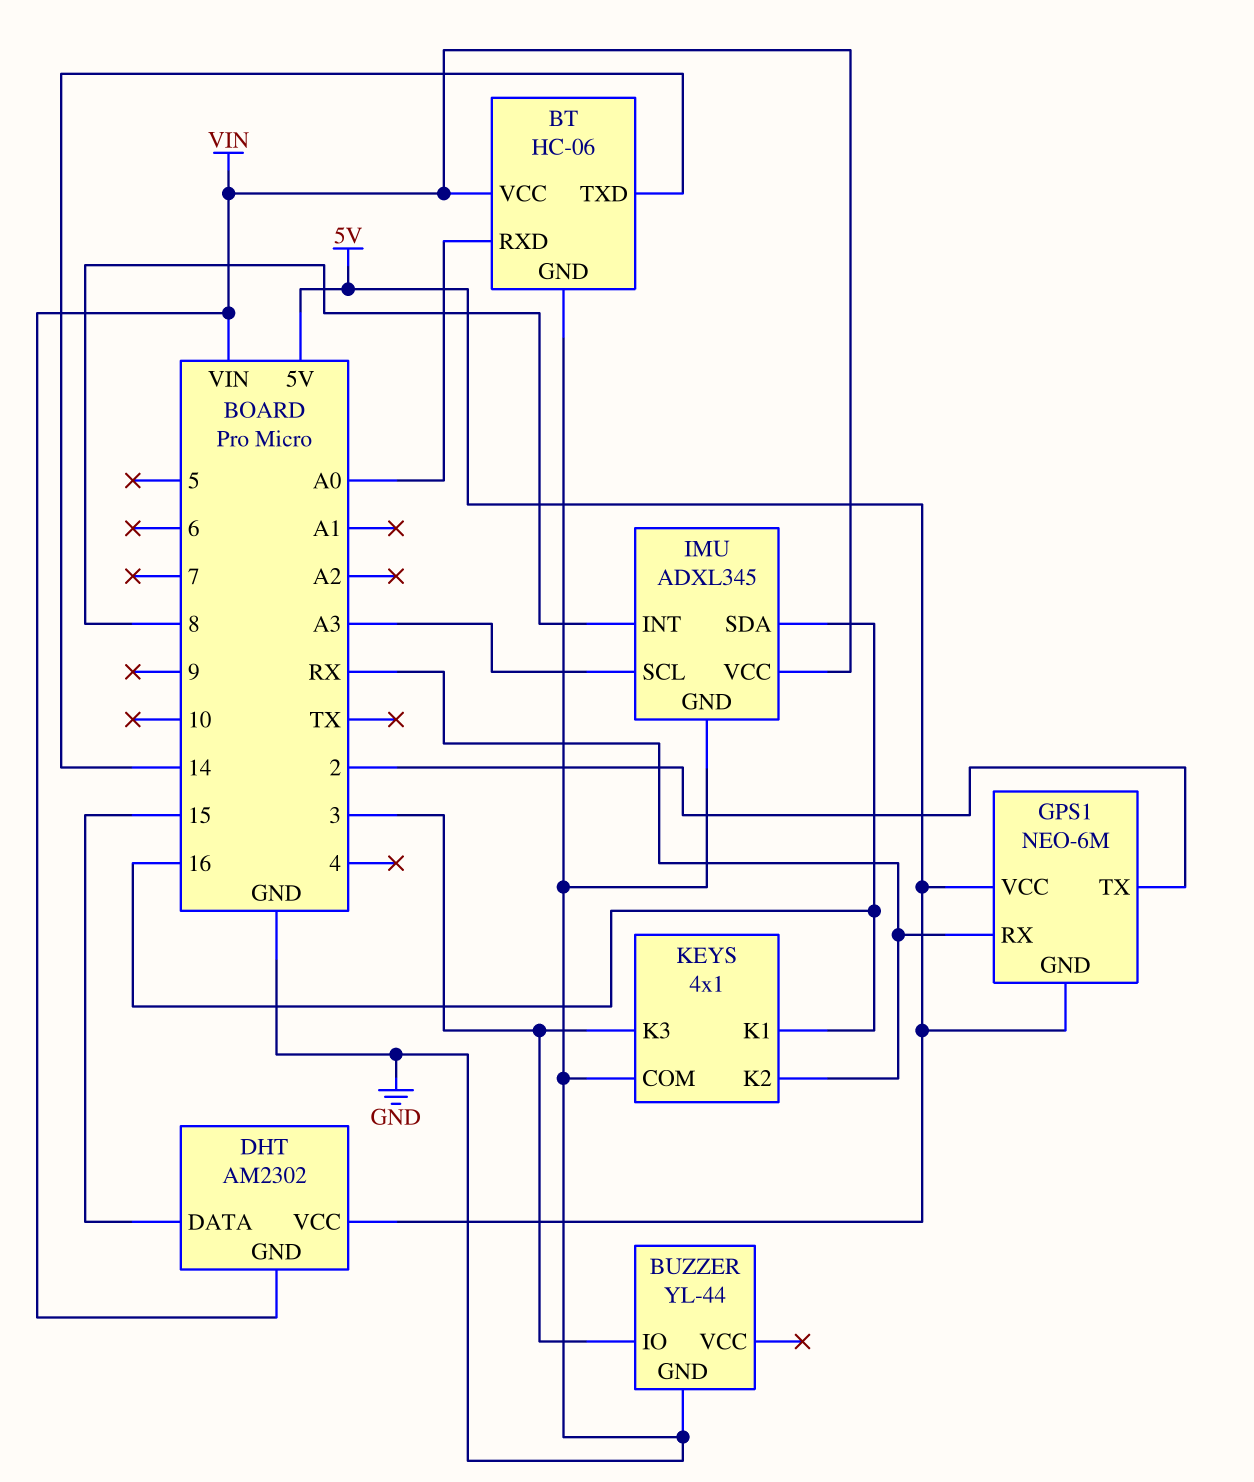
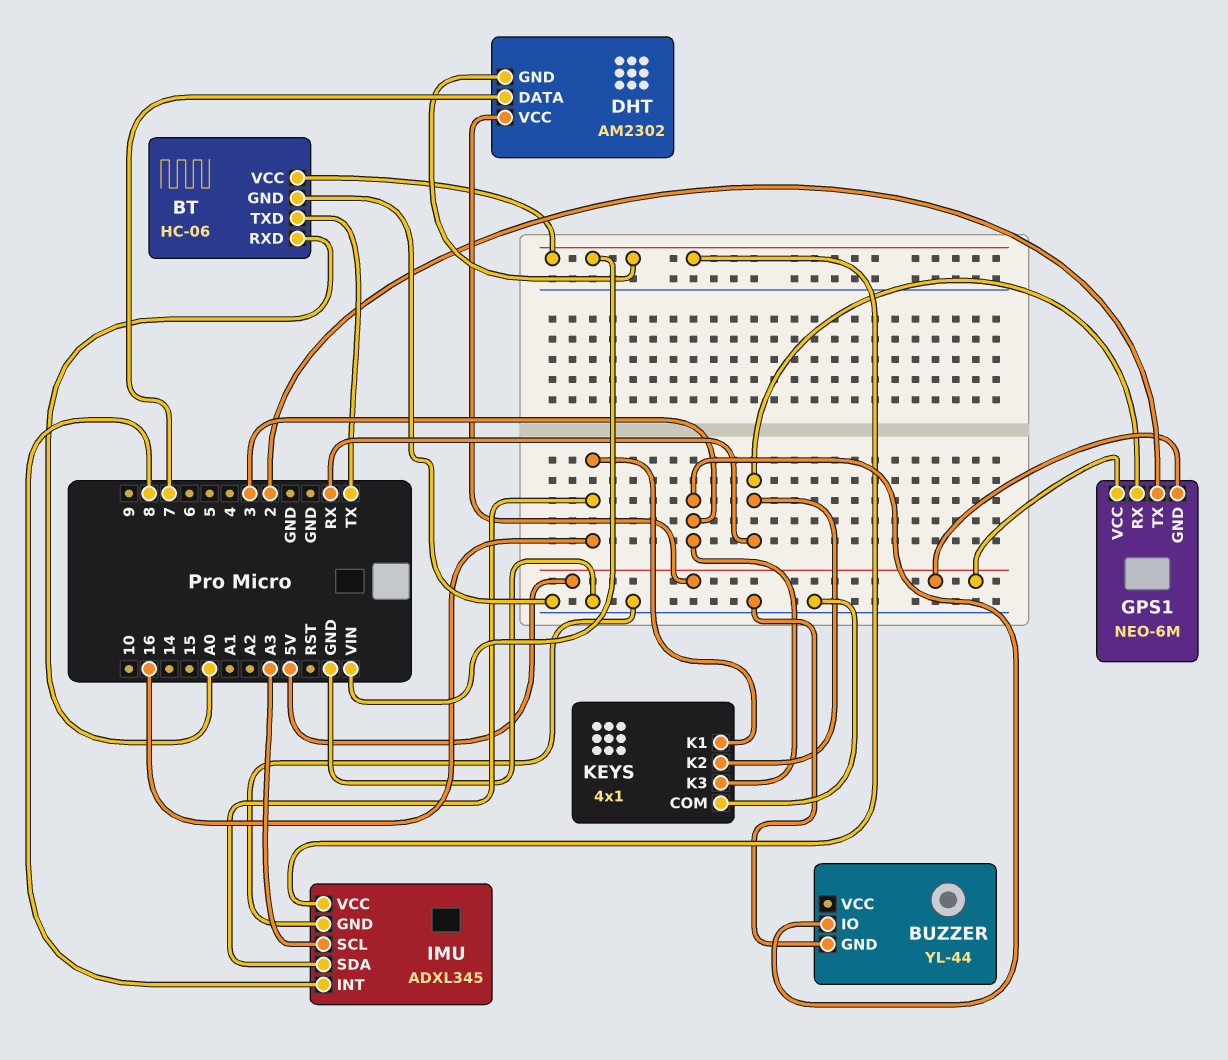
BT pin TXD: 14 -> TX
DHT pin DATA: 15 -> 7

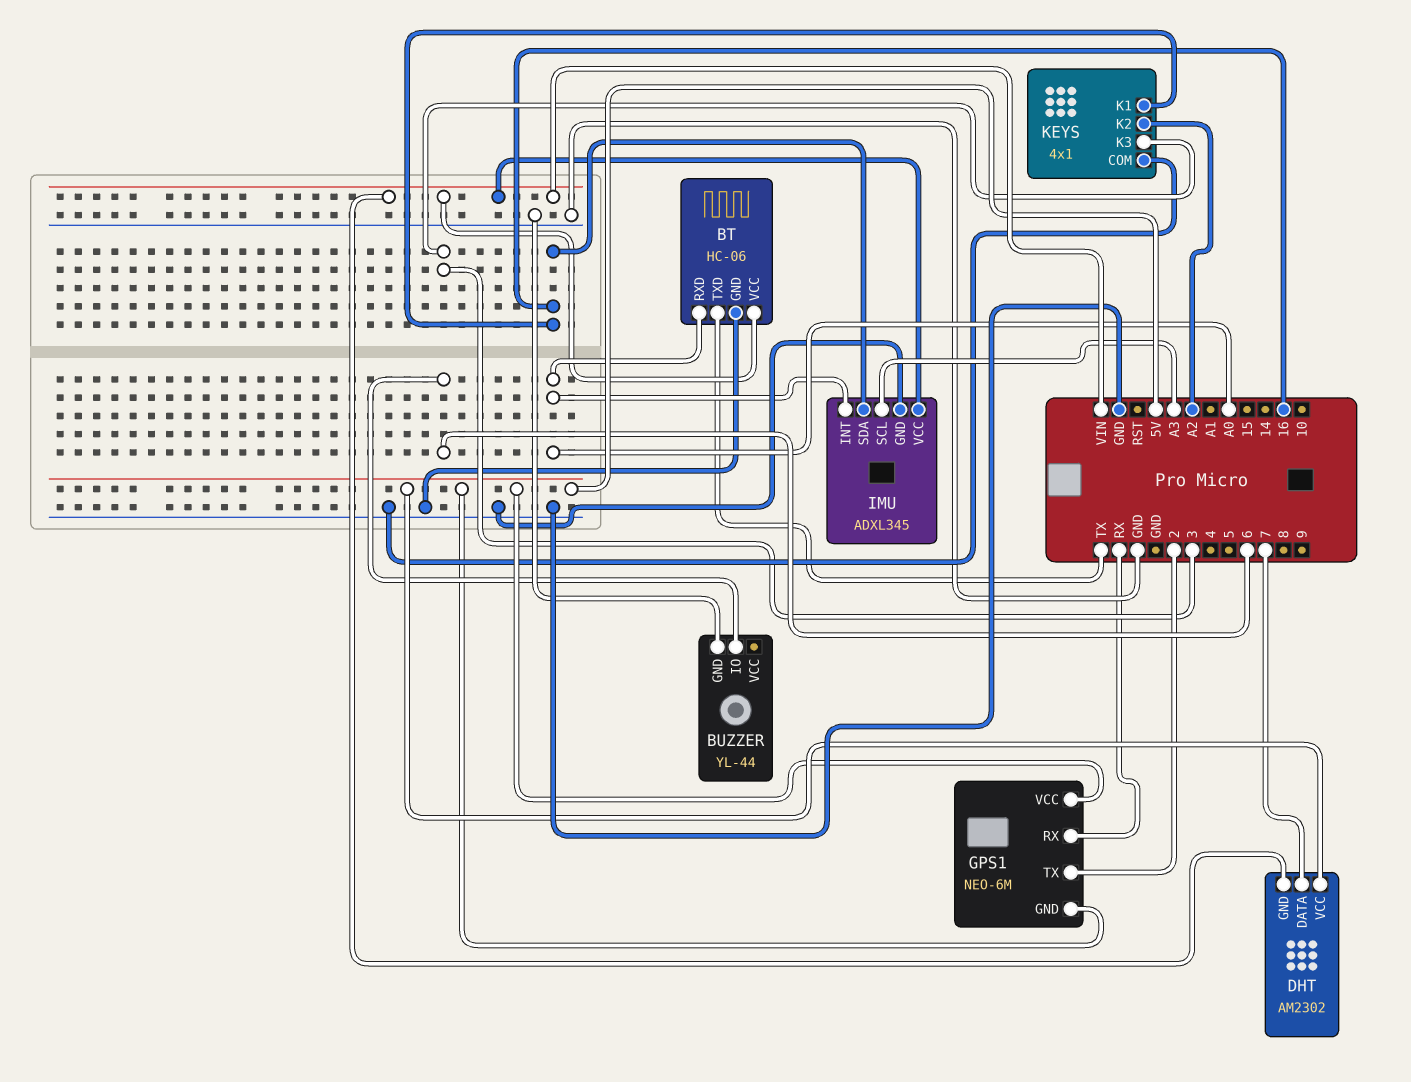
BUZZER pin IO: 3 -> 6
IMU pin INT: 8 -> A0
KEYS pin K2: RX -> A2

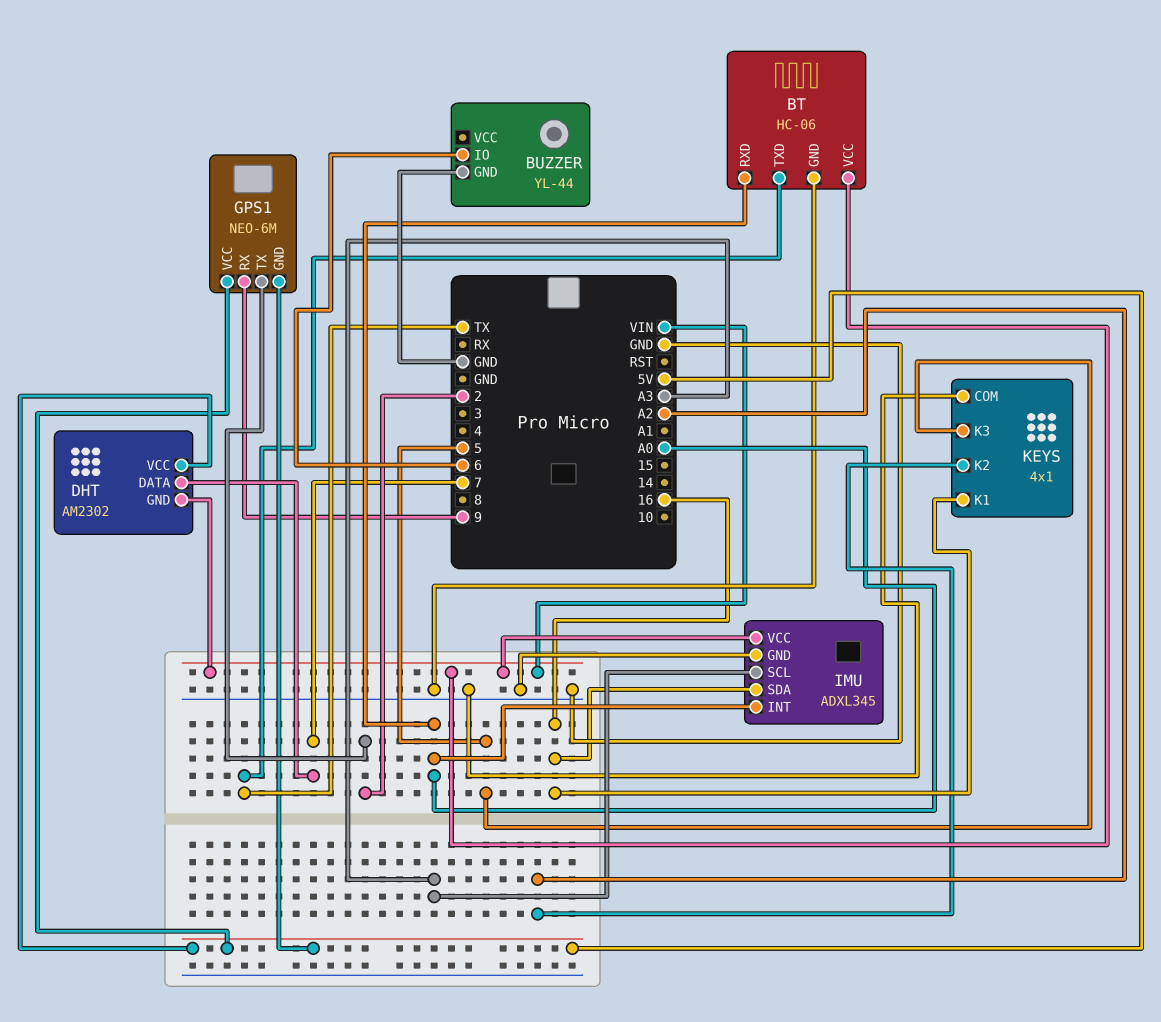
GPS1 pin RX: RX -> 9
KEYS pin K3: 3 -> 5

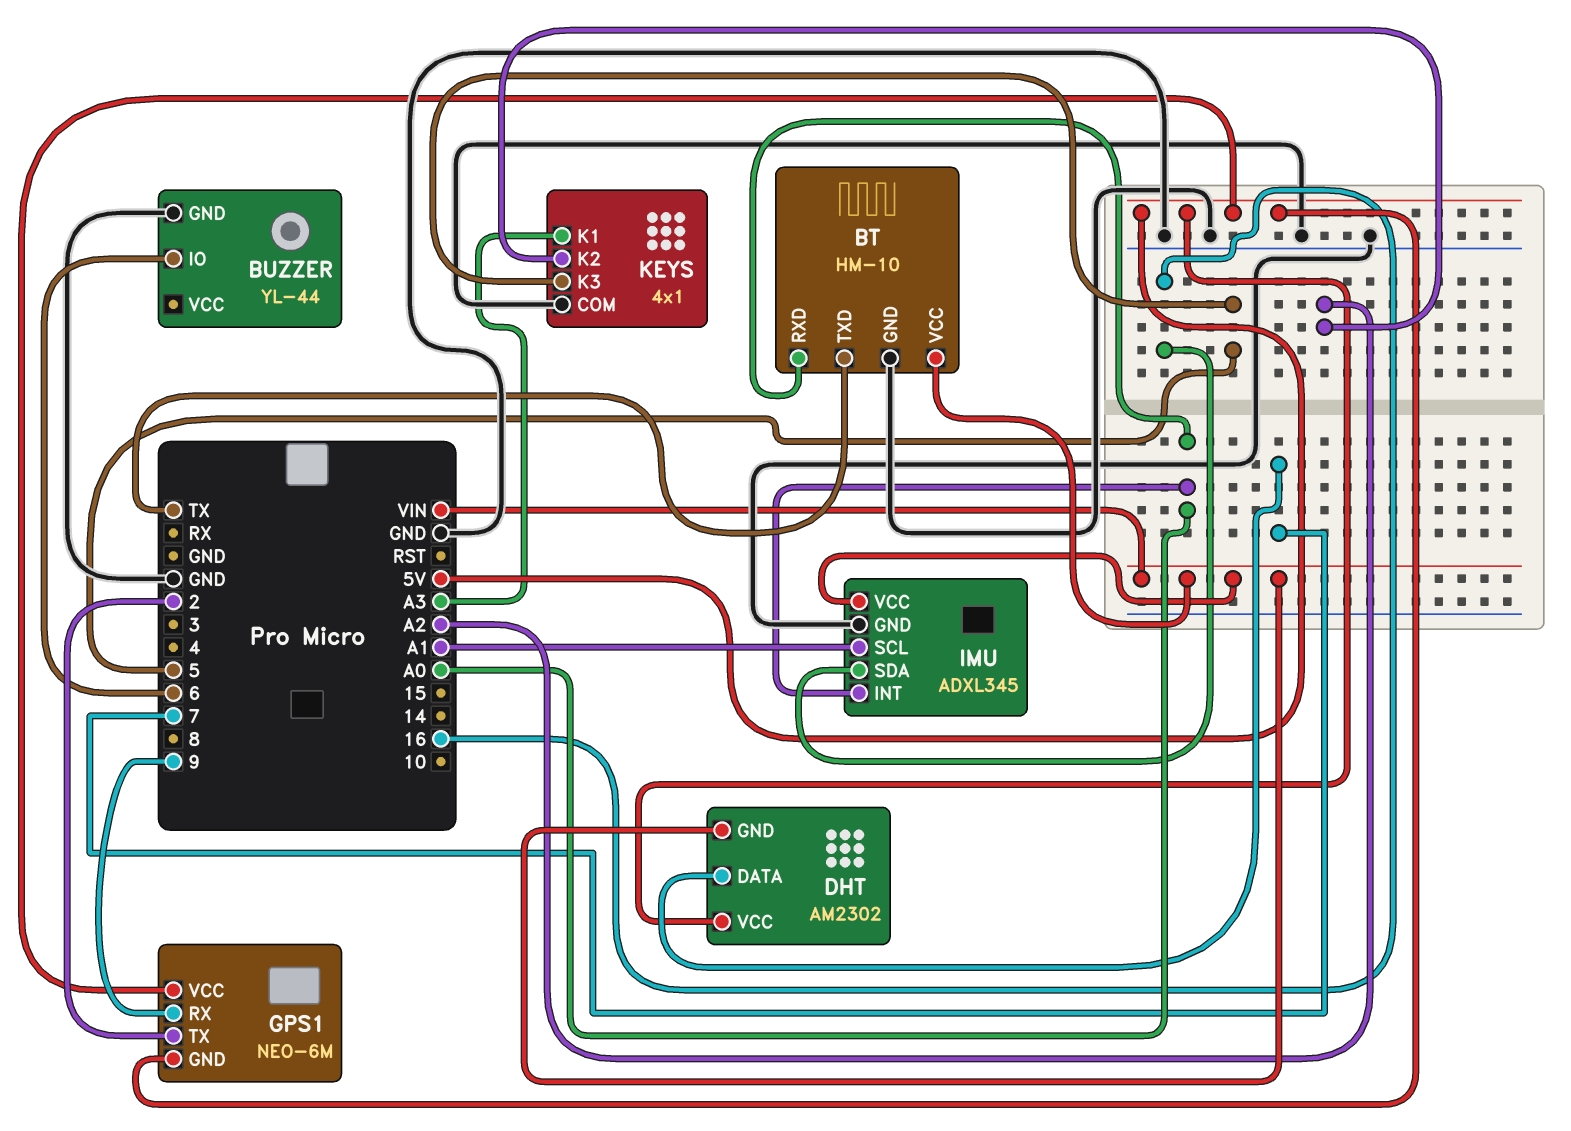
BT: HC-06 -> HM-10
IMU pin SCL: A3 -> A1
KEYS pin K1: 16 -> A3

